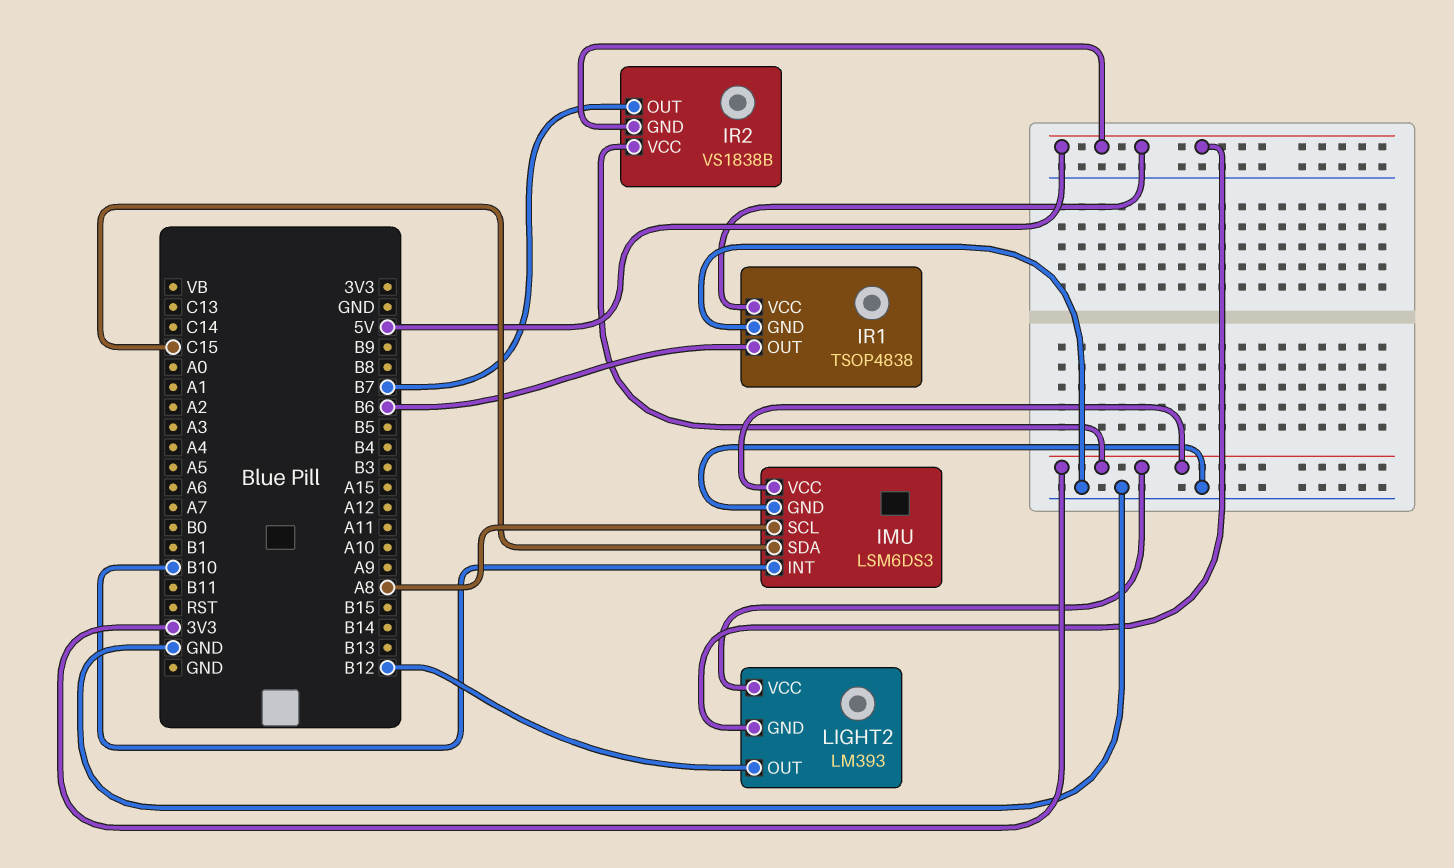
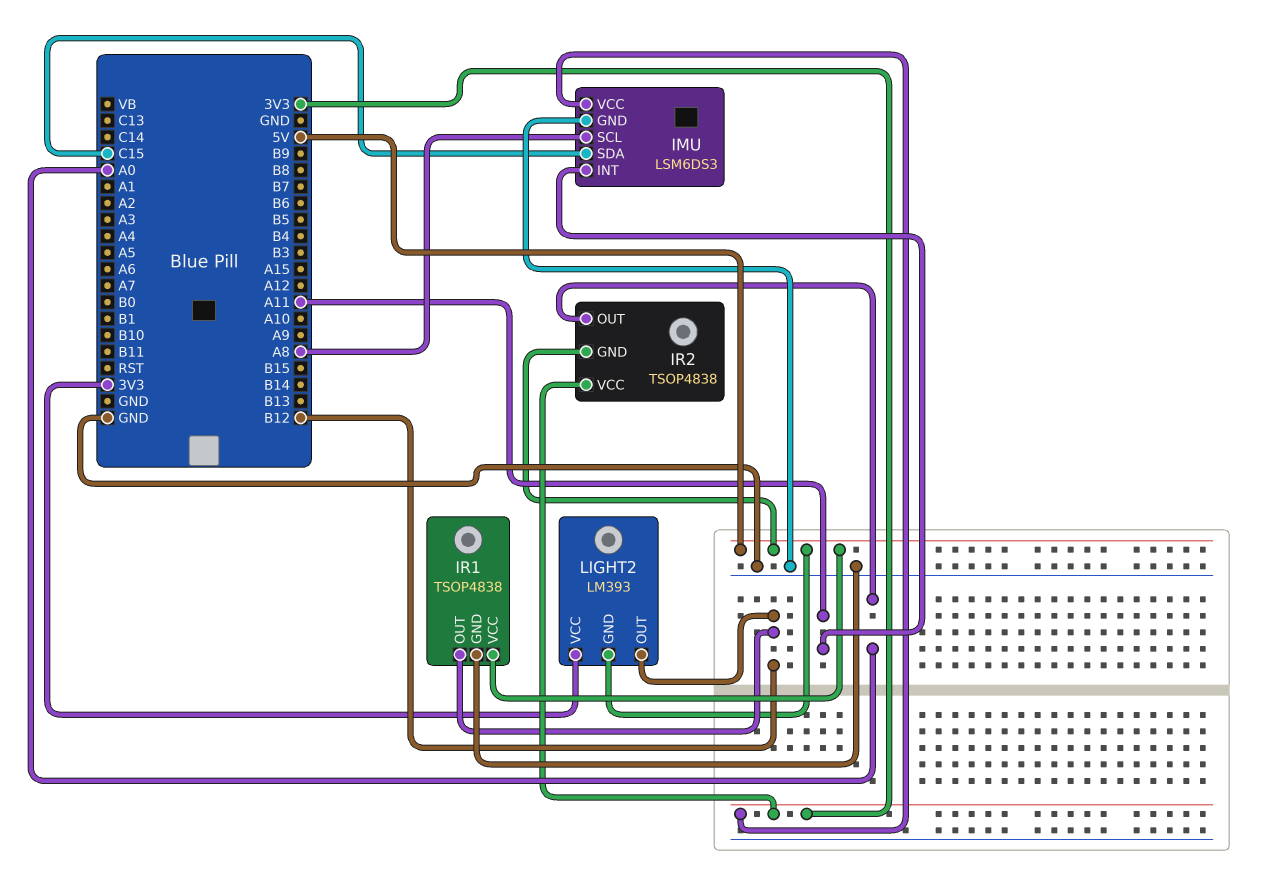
IMU pin INT: B10 -> A11
IR1 pin OUT: B6 -> B12
IR2: VS1838B -> TSOP4838
IR2 pin OUT: B7 -> A0

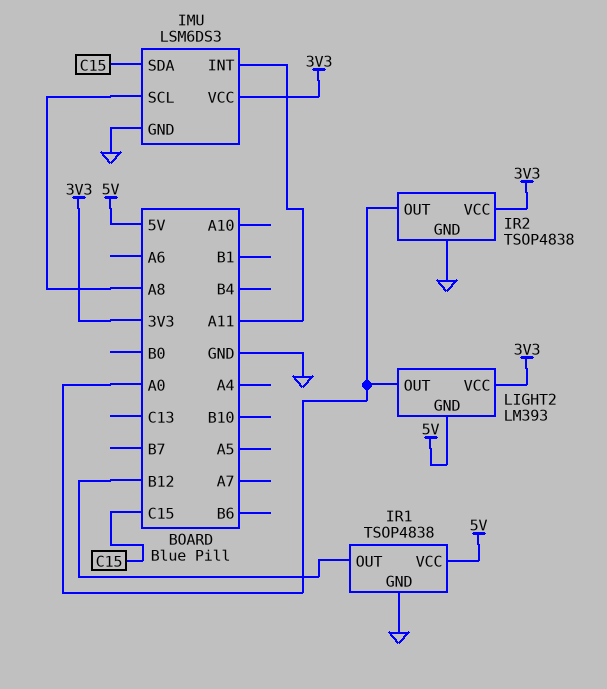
IR2 pin GND: 5V -> GND
LIGHT2 pin OUT: B12 -> A0

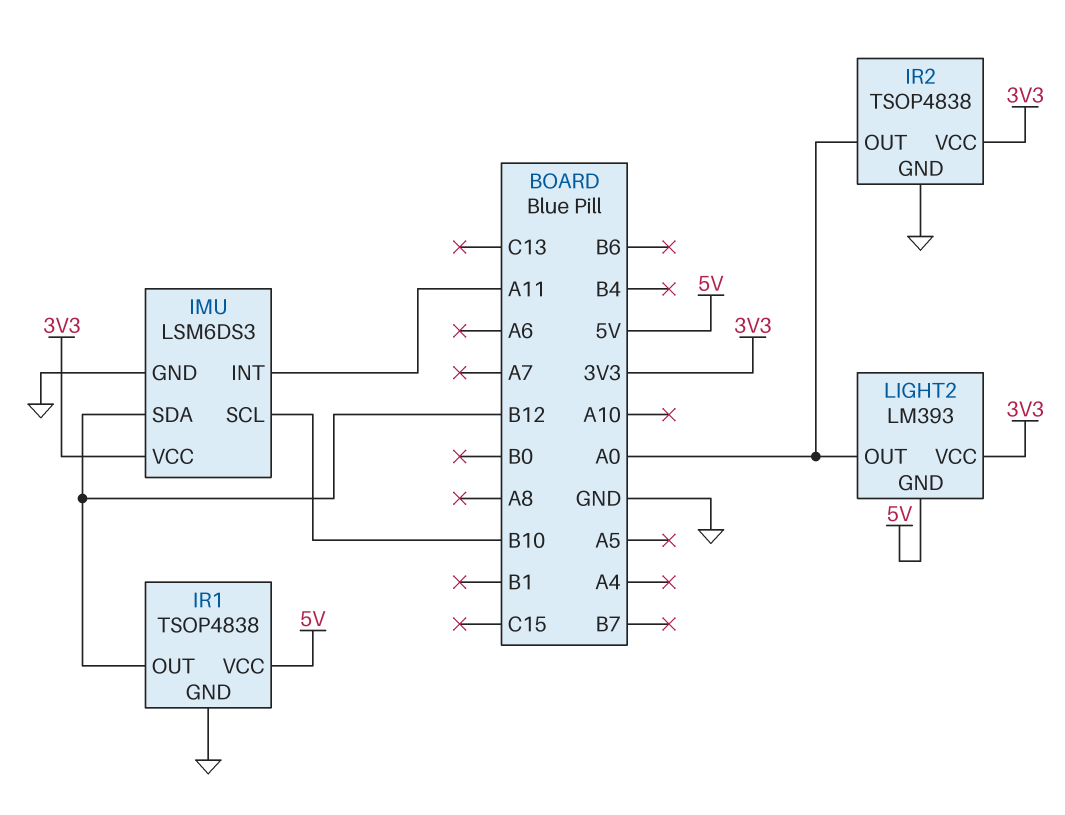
IMU pin SCL: A8 -> B10
IMU pin SDA: C15 -> B12

